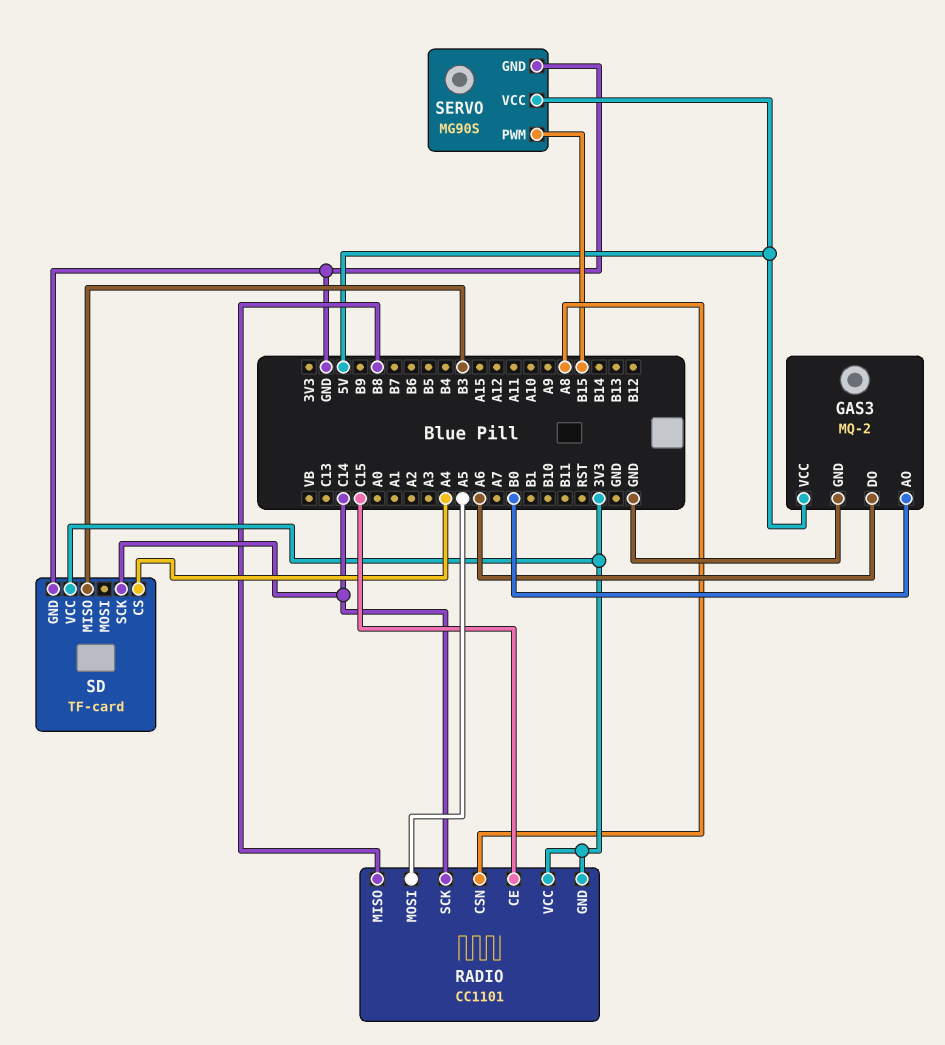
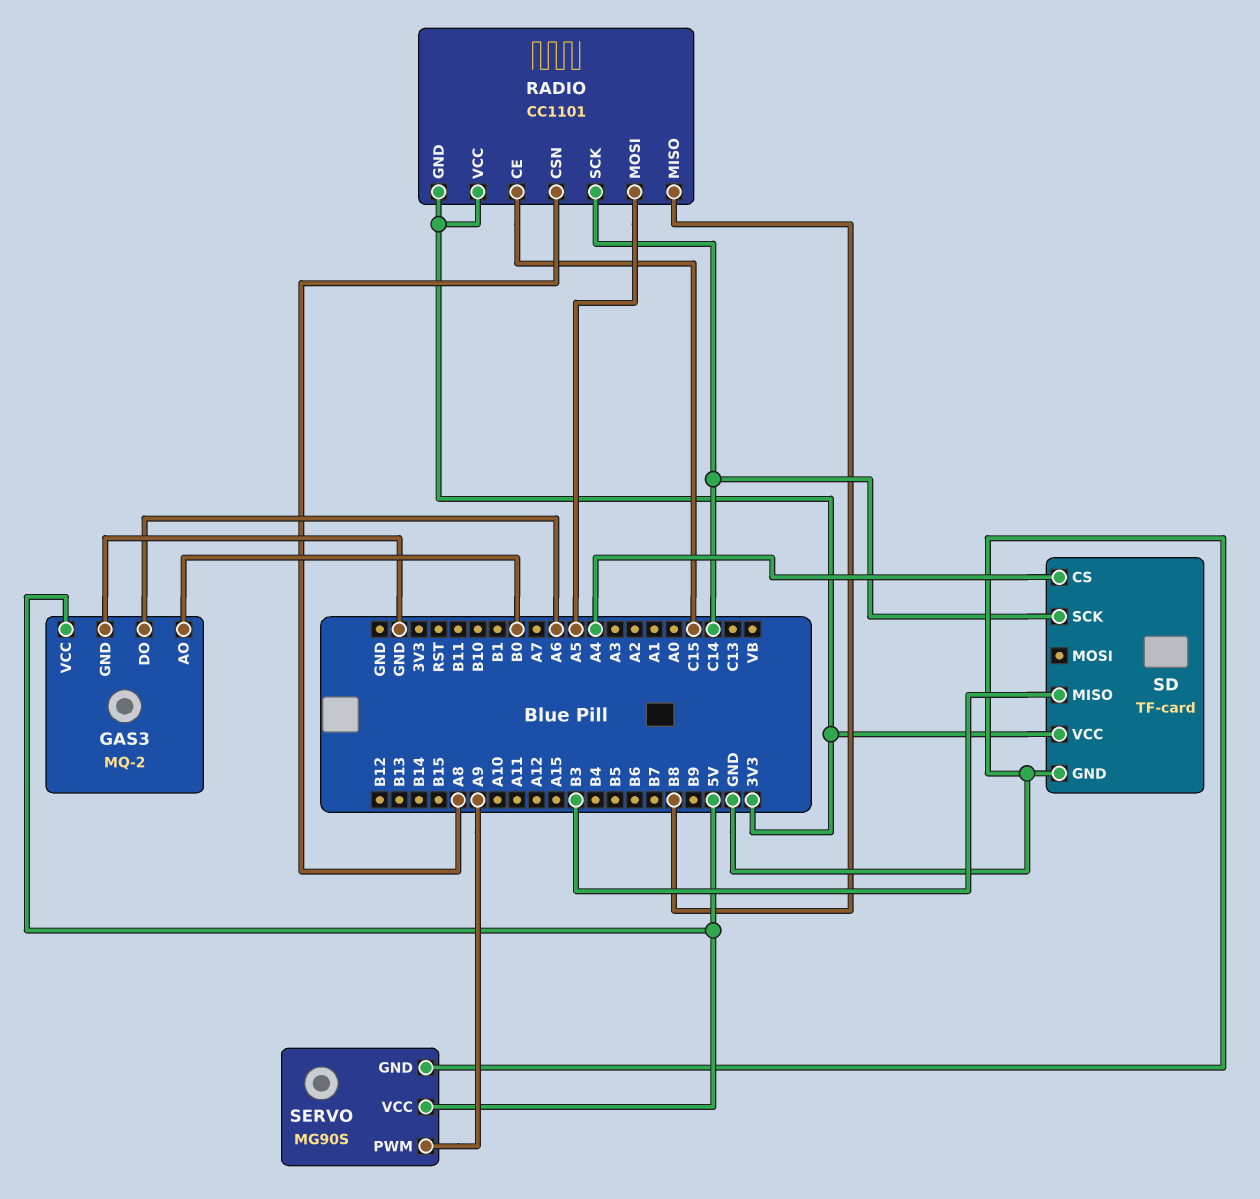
SERVO pin PWM: B15 -> A9

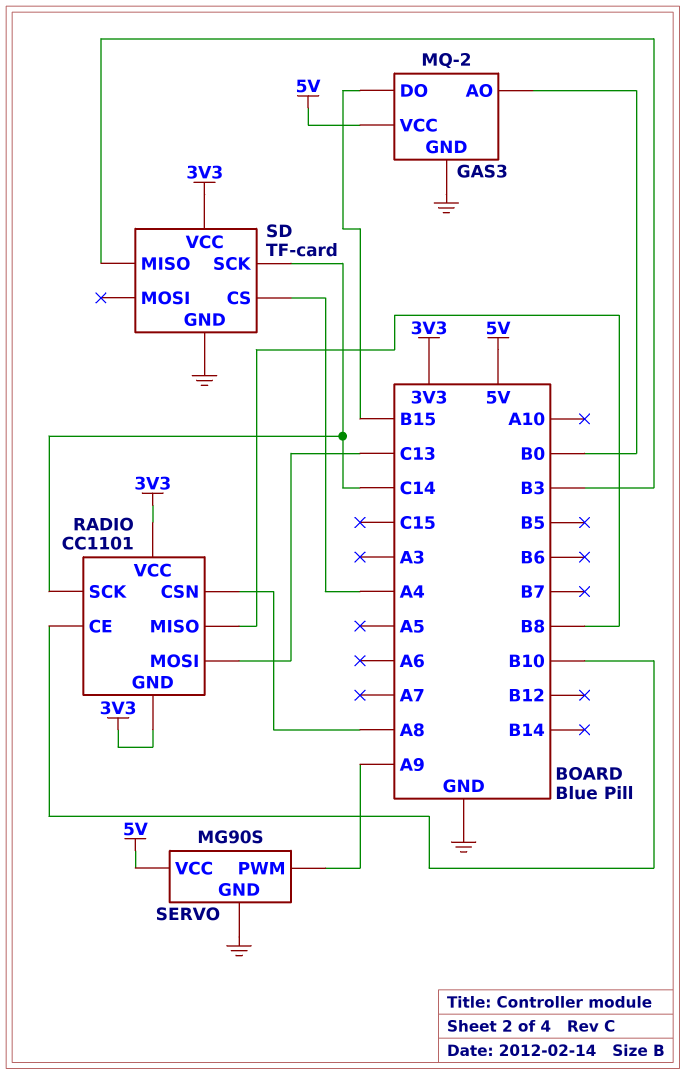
GAS3 pin DO: A6 -> B15
RADIO pin CE: C15 -> B10
RADIO pin MOSI: A5 -> C13

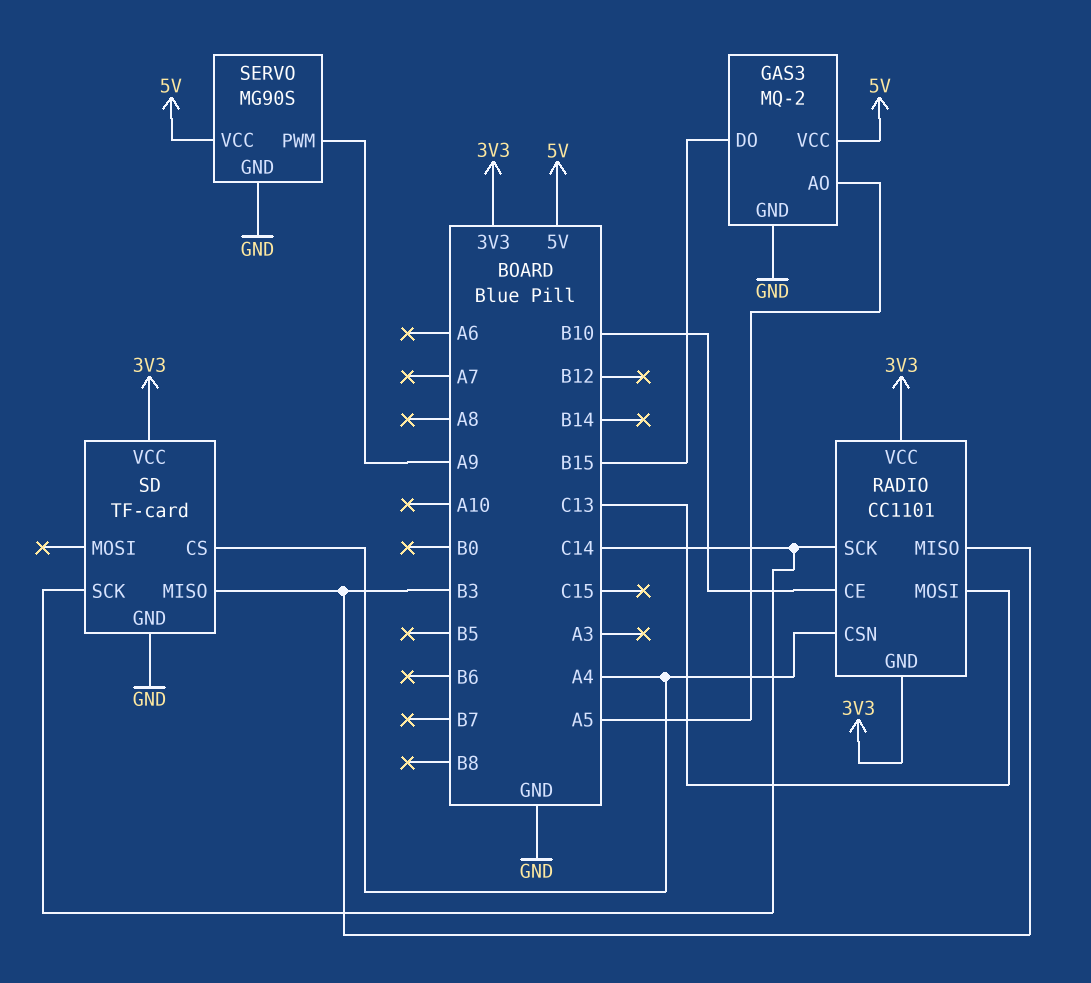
GAS3 pin AO: B0 -> A5
RADIO pin CSN: A8 -> A4
RADIO pin MISO: B8 -> B3

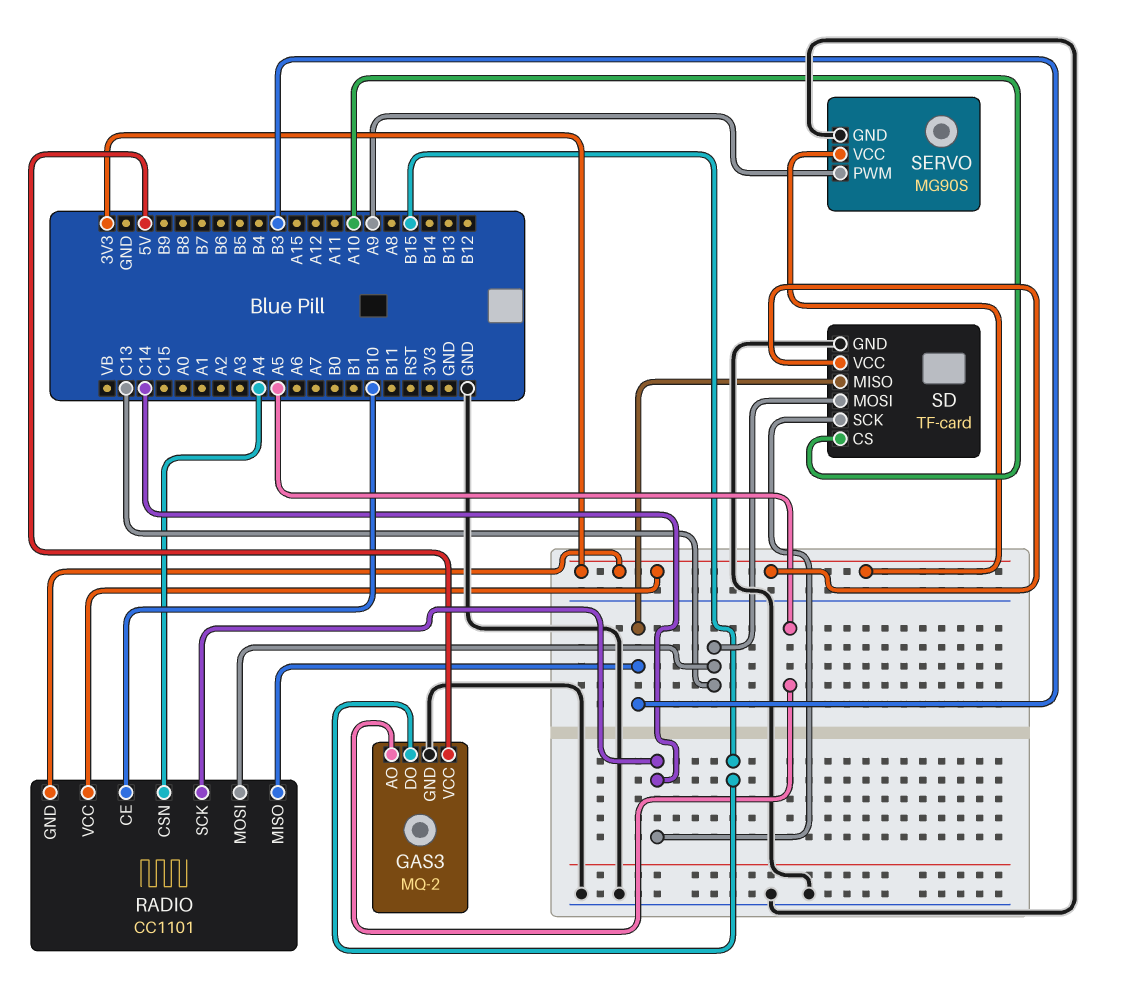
SD pin CS: A4 -> A10
SD pin MOSI: none -> C13
SERVO pin VCC: 5V -> 3V3

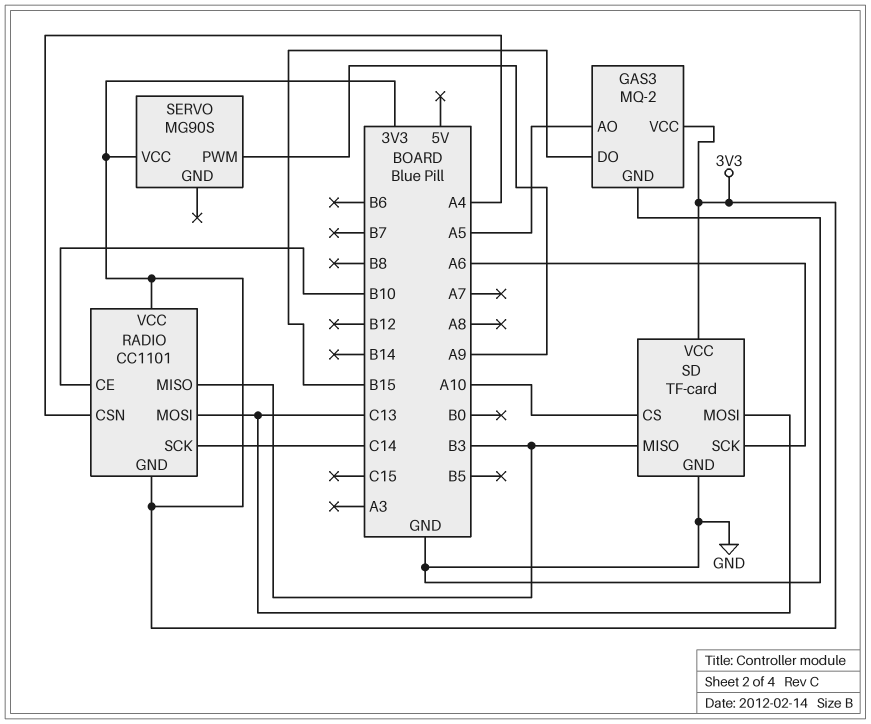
GAS3 pin VCC: 5V -> 3V3
SD pin SCK: C14 -> A6
SERVO pin GND: GND -> none

